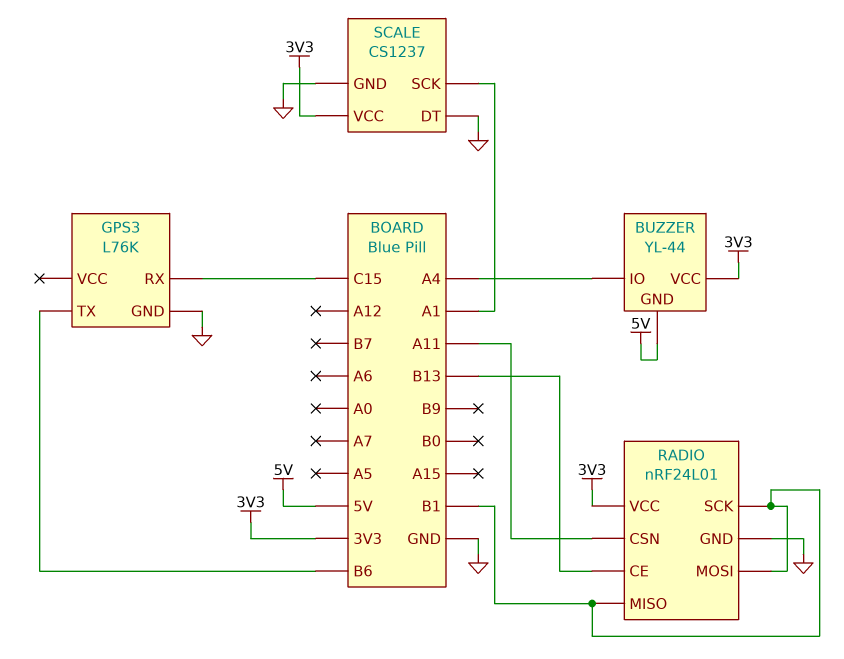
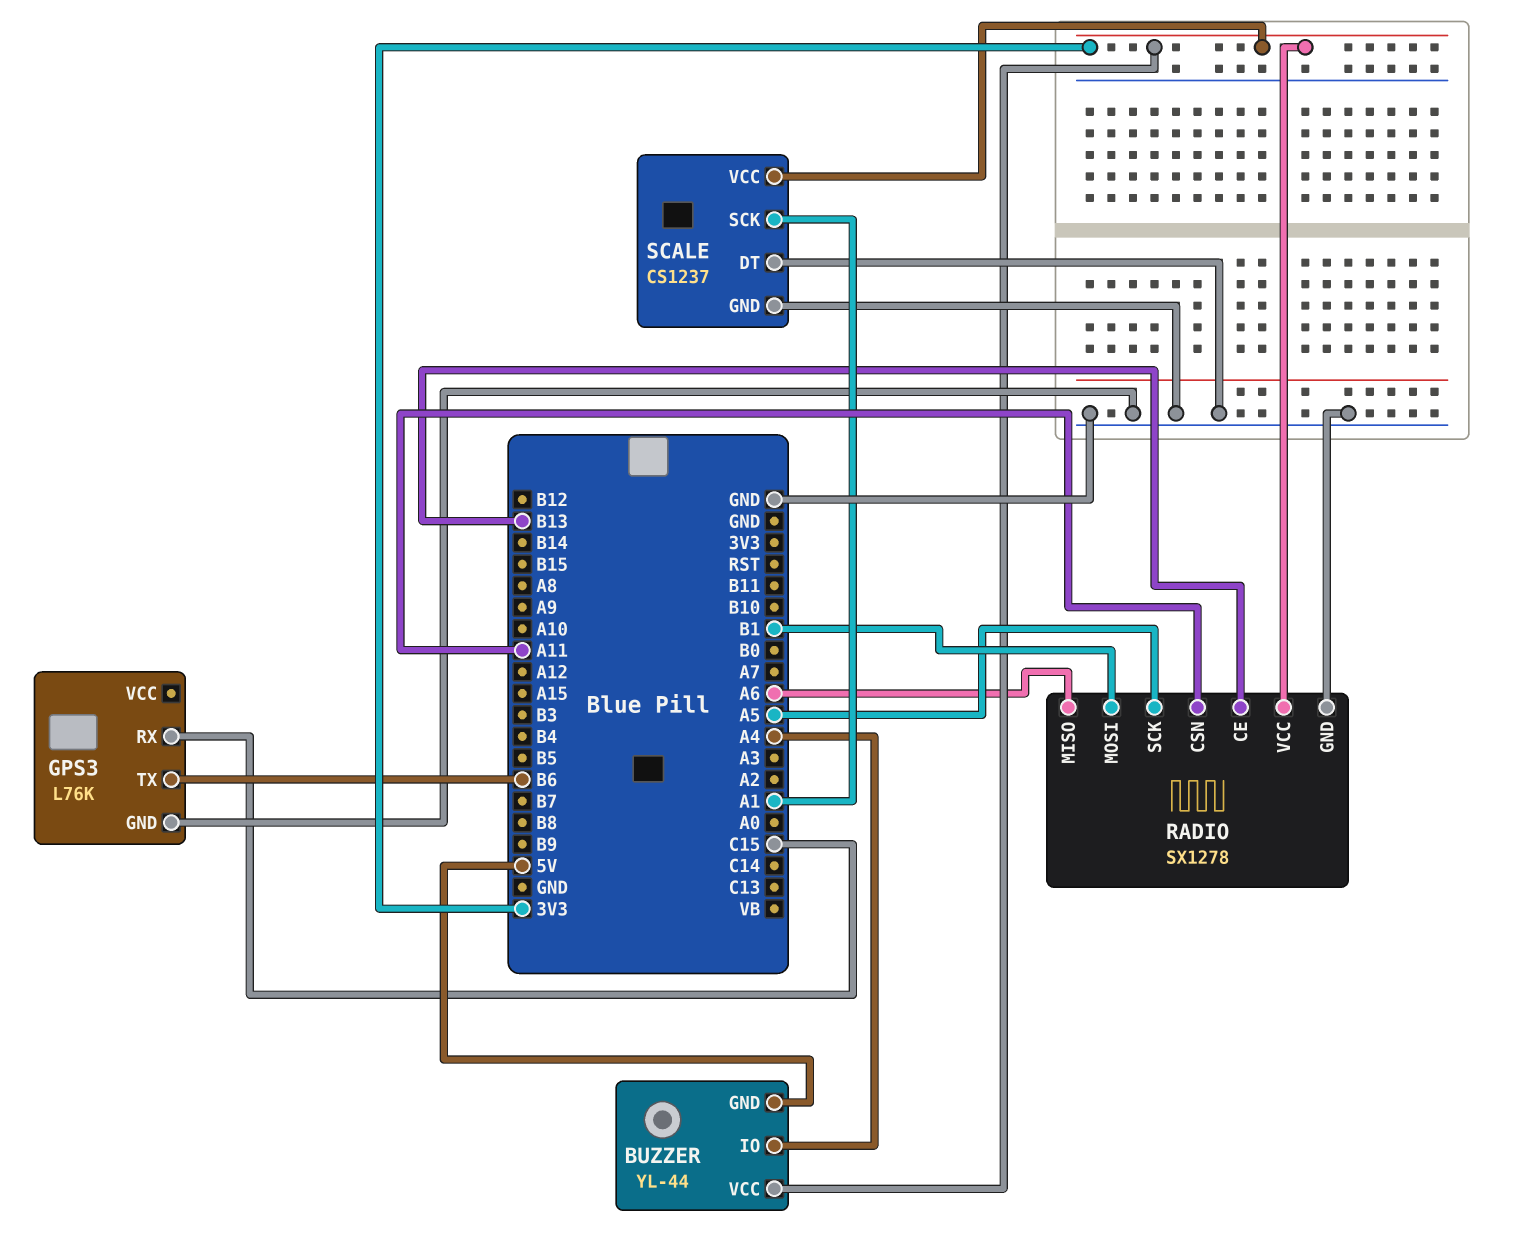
RADIO: nRF24L01 -> SX1278
RADIO pin MISO: B1 -> A6
RADIO pin SCK: B1 -> A5

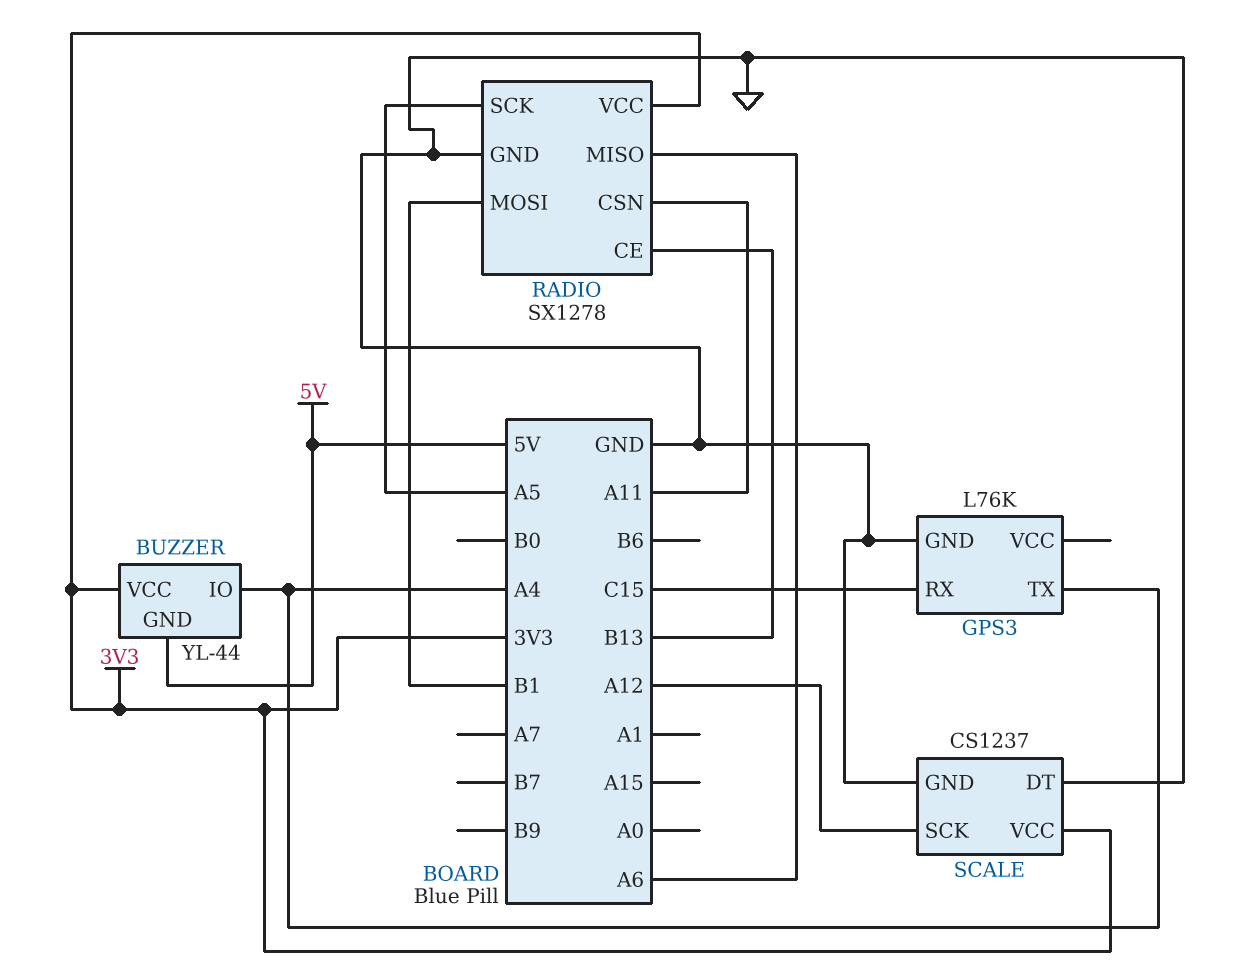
GPS3 pin TX: B6 -> A4
SCALE pin SCK: A1 -> A12

